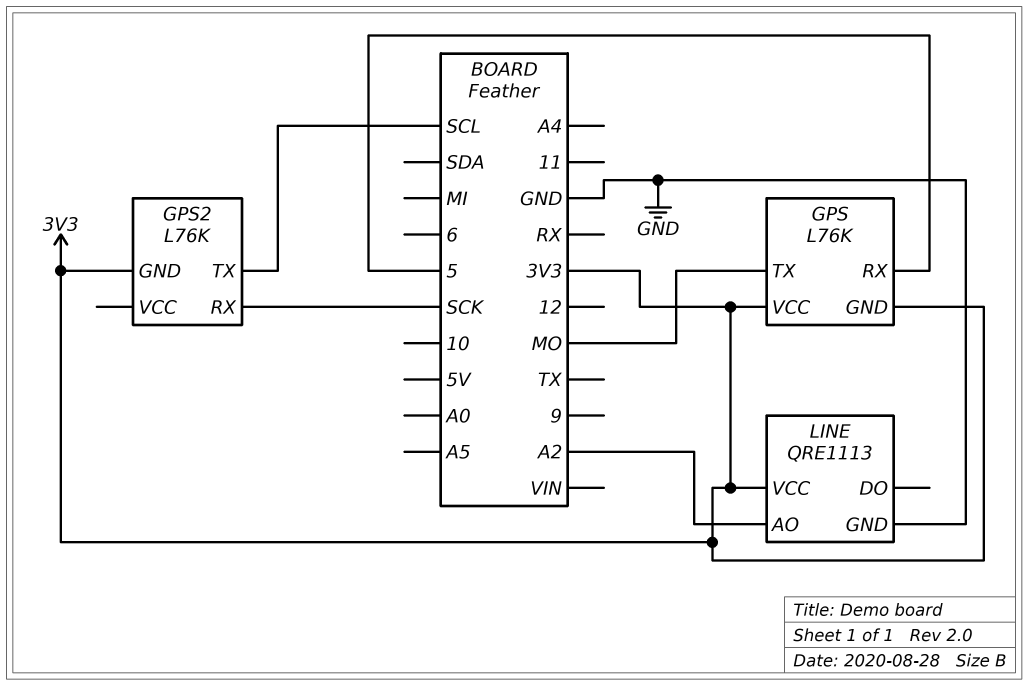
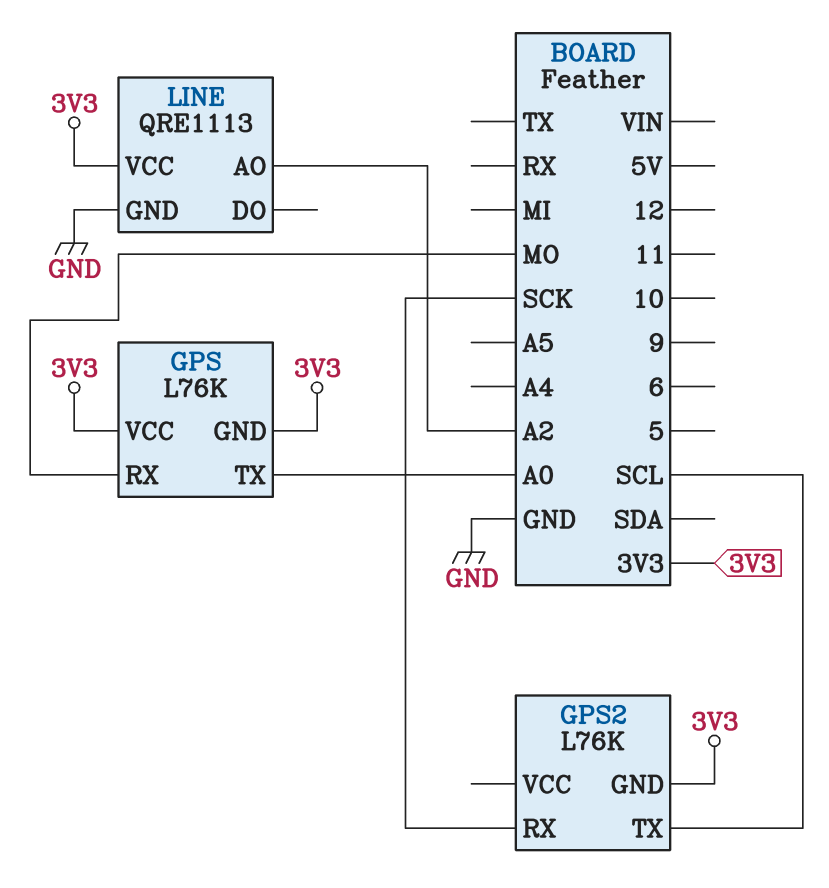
GPS pin RX: 5 -> MO
GPS pin TX: MO -> A0

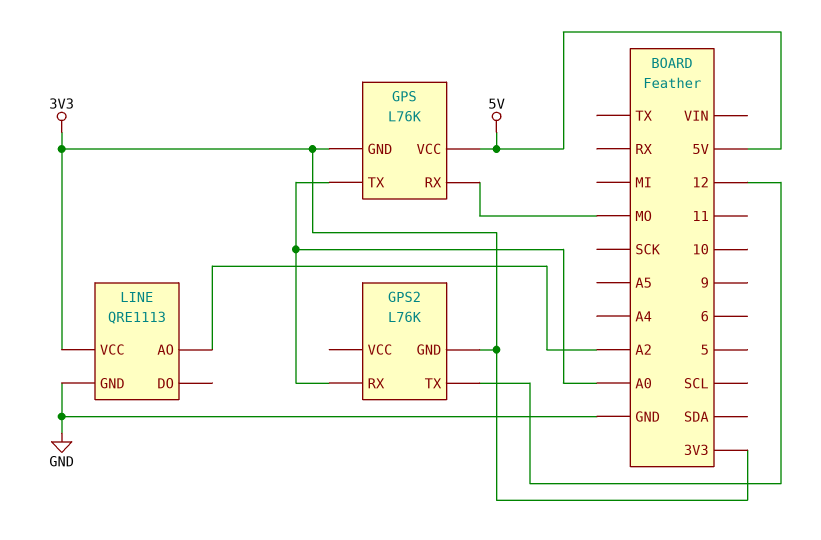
GPS pin VCC: 3V3 -> 5V
GPS2 pin RX: SCK -> A0
GPS2 pin TX: SCL -> 12

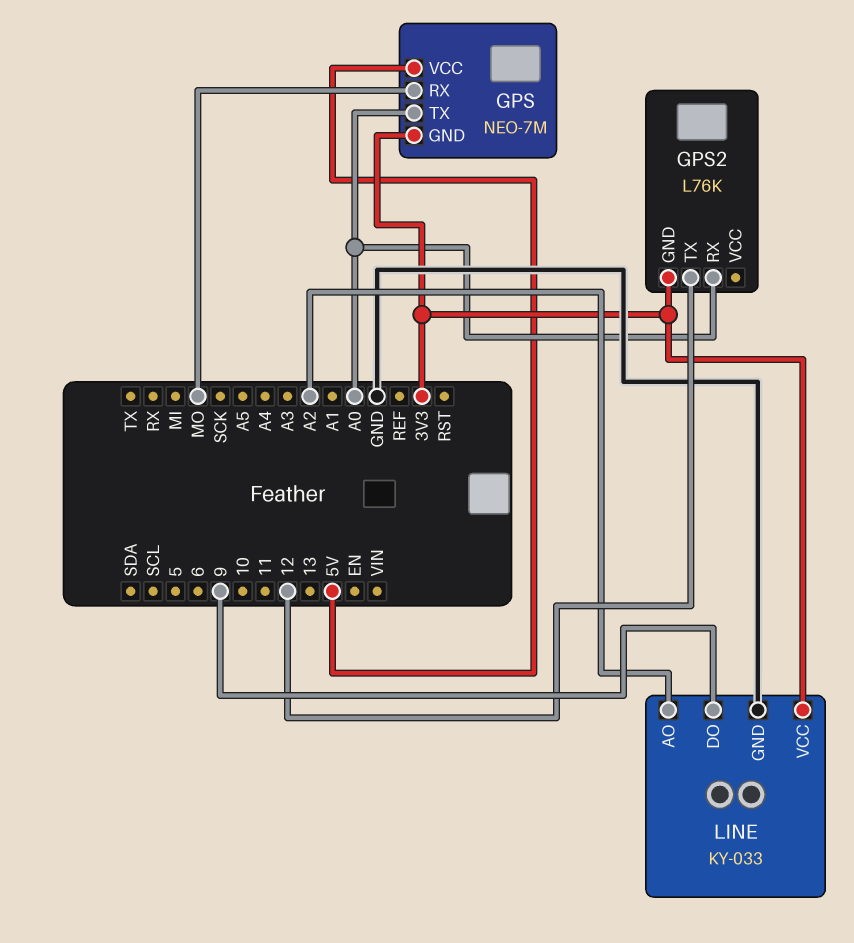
GPS: L76K -> NEO-7M
LINE: QRE1113 -> KY-033
LINE pin DO: none -> 9

